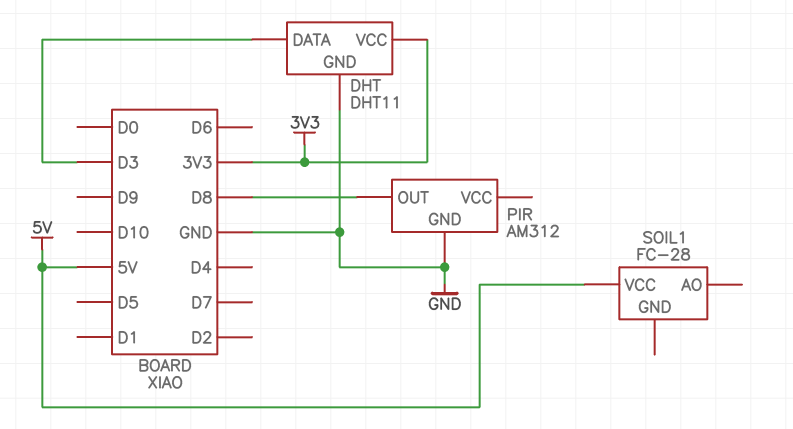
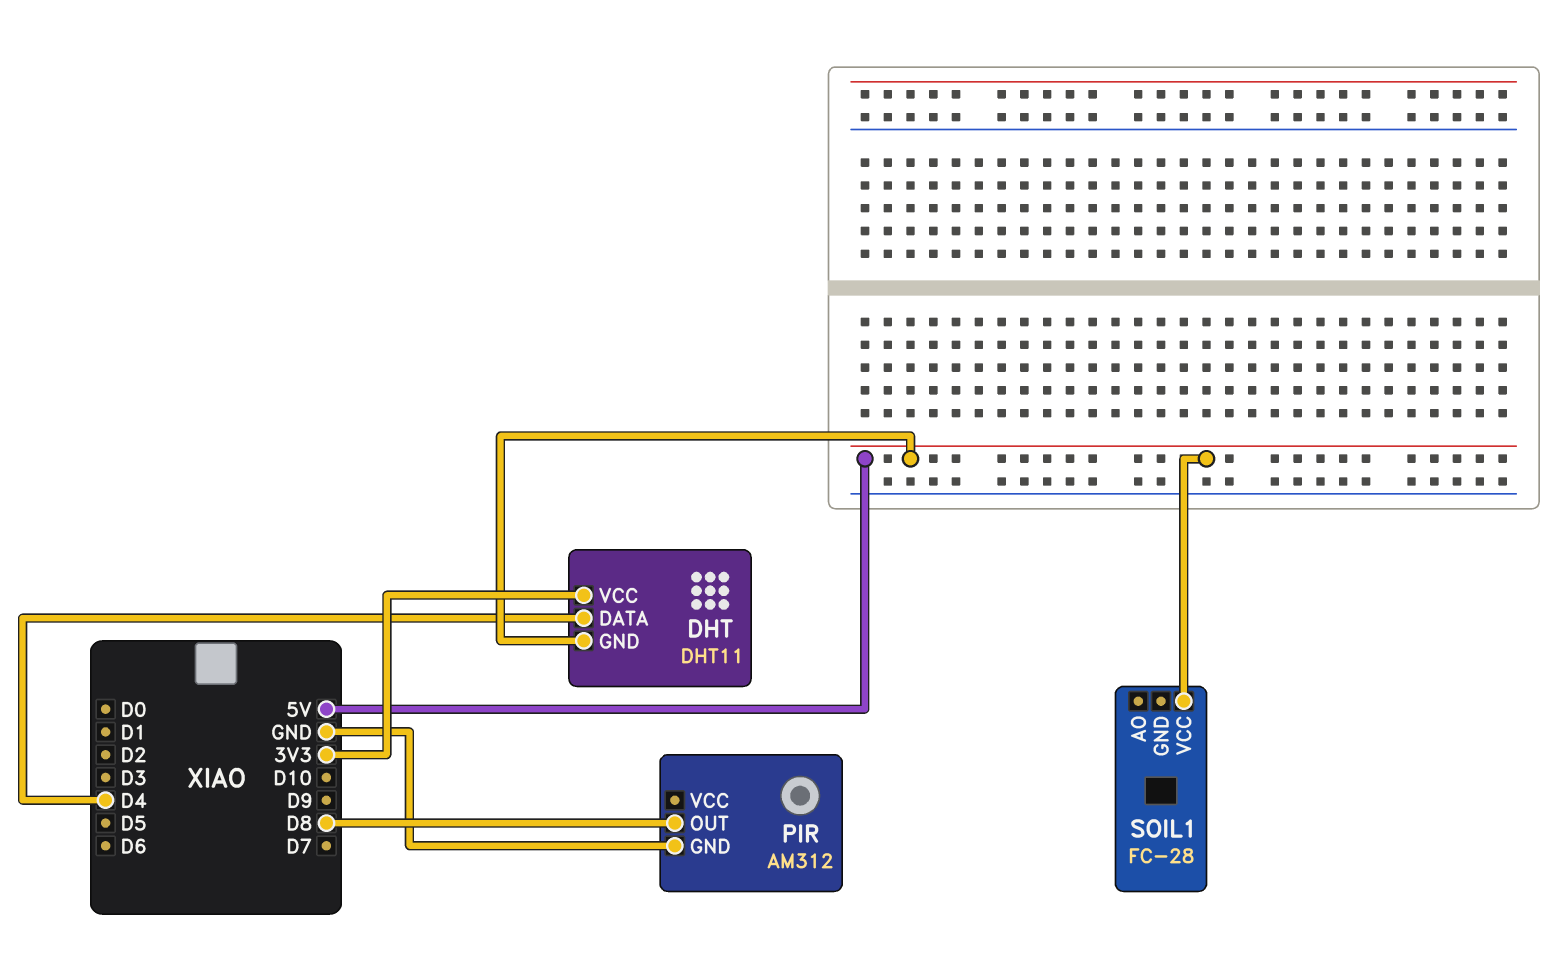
DHT pin DATA: D3 -> D4
DHT pin GND: GND -> 5V

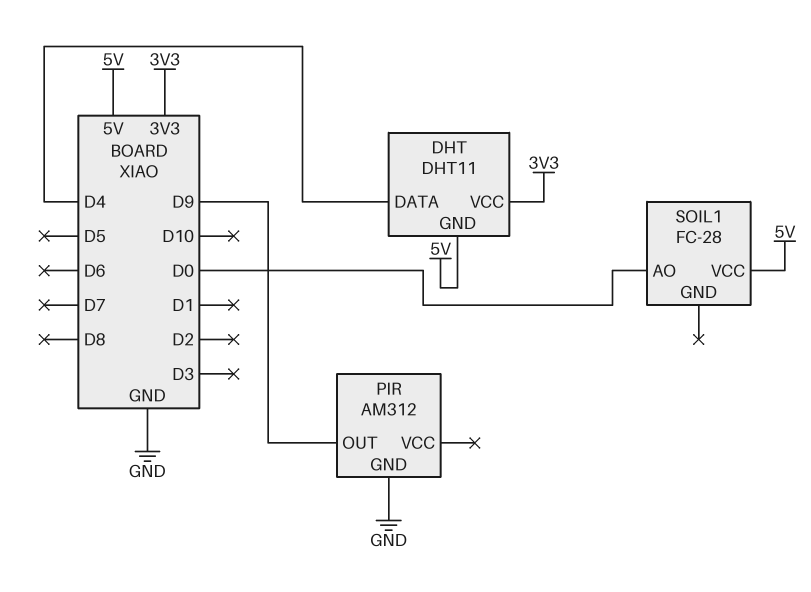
PIR pin OUT: D8 -> D9
SOIL1 pin AO: none -> D0

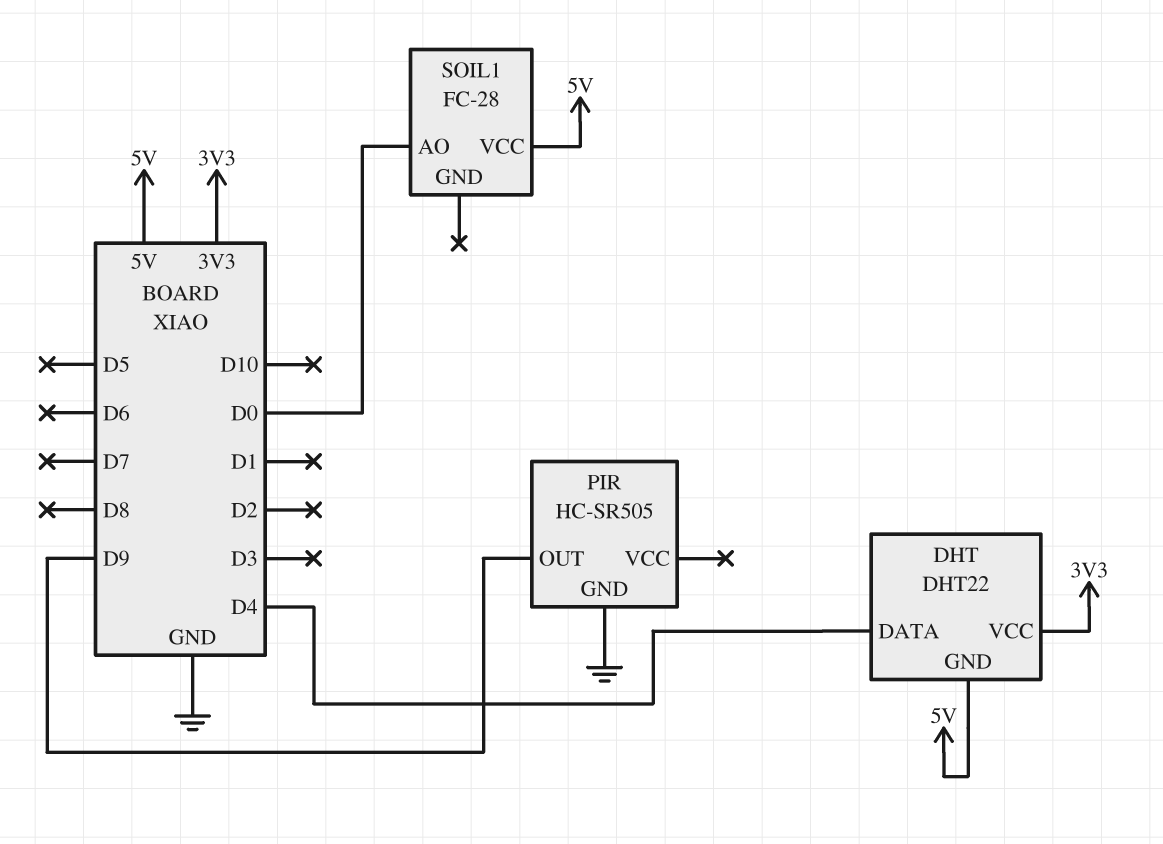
DHT: DHT11 -> DHT22
PIR: AM312 -> HC-SR505

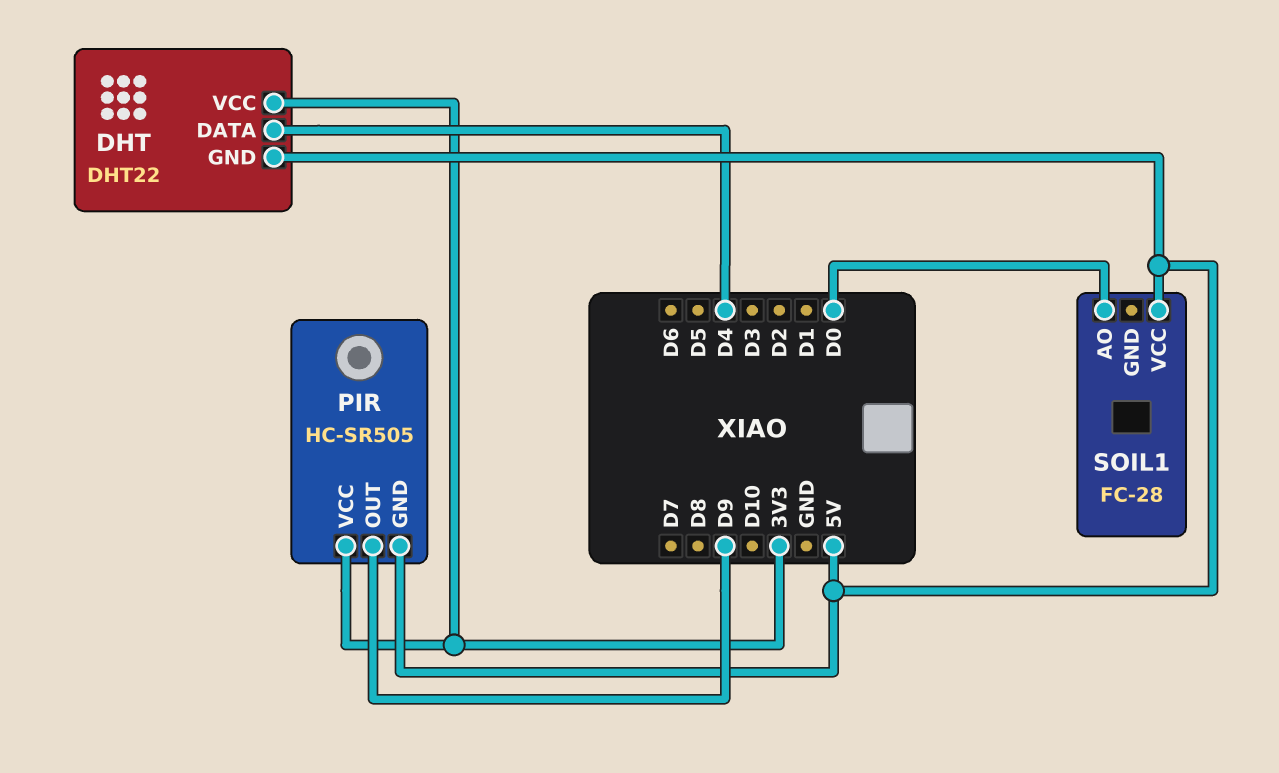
PIR pin GND: GND -> 5V
PIR pin VCC: none -> 3V3

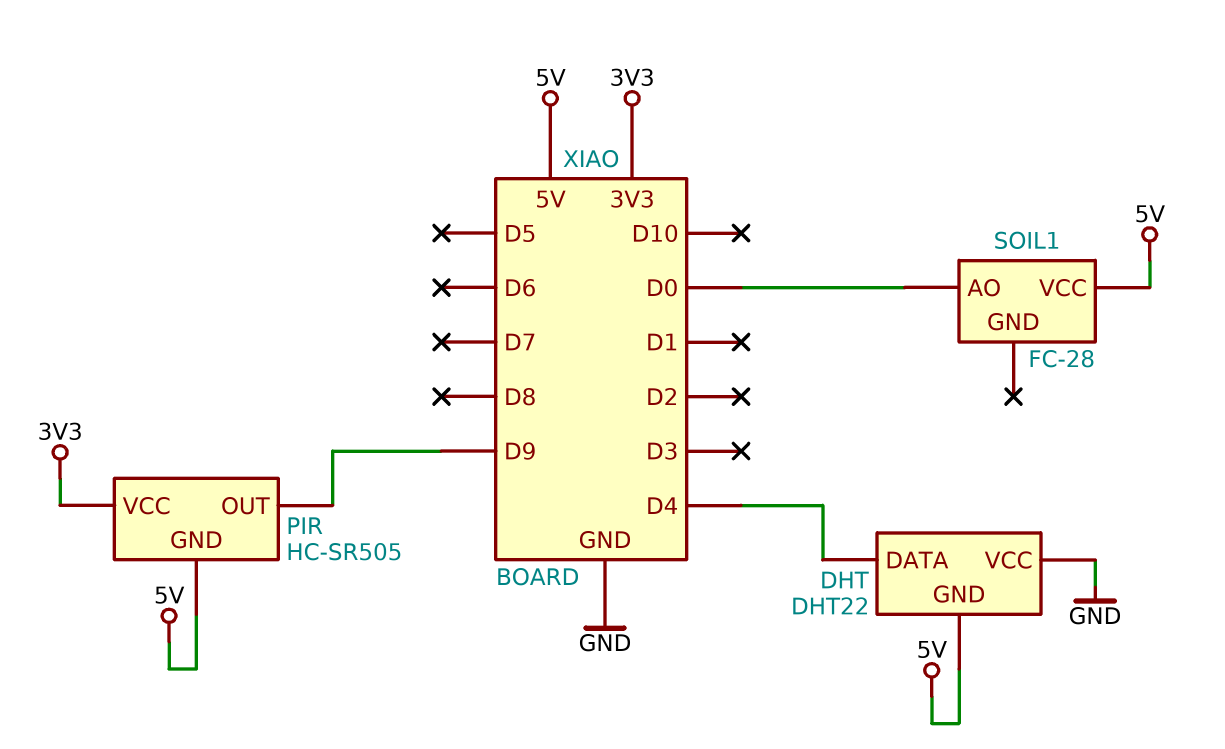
DHT pin VCC: 3V3 -> GND

